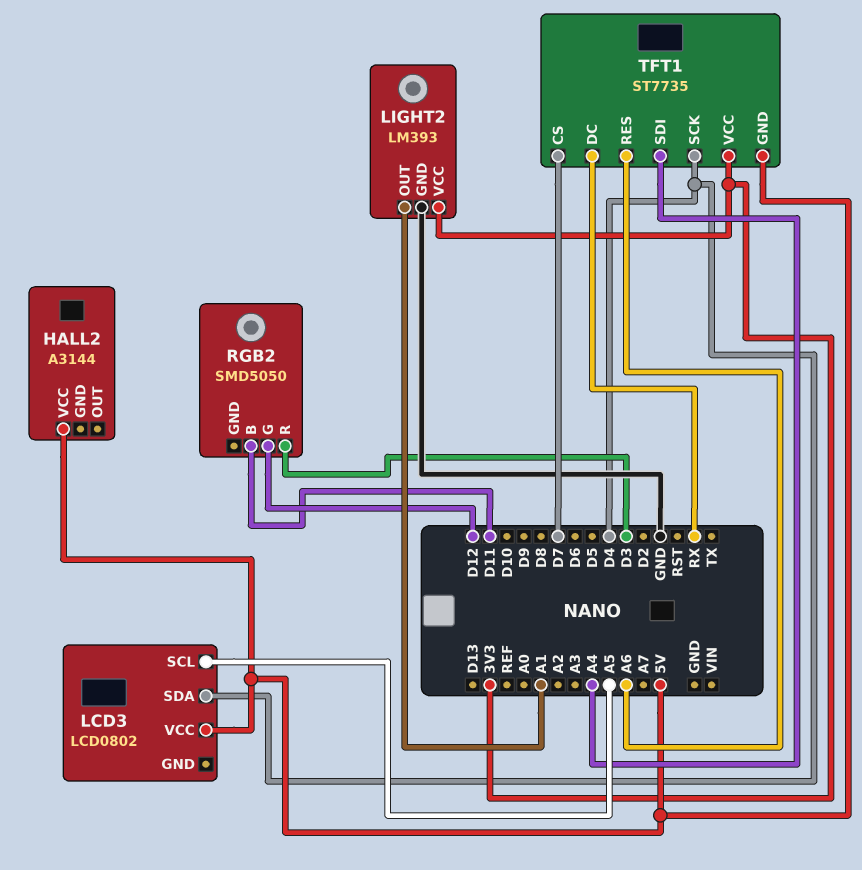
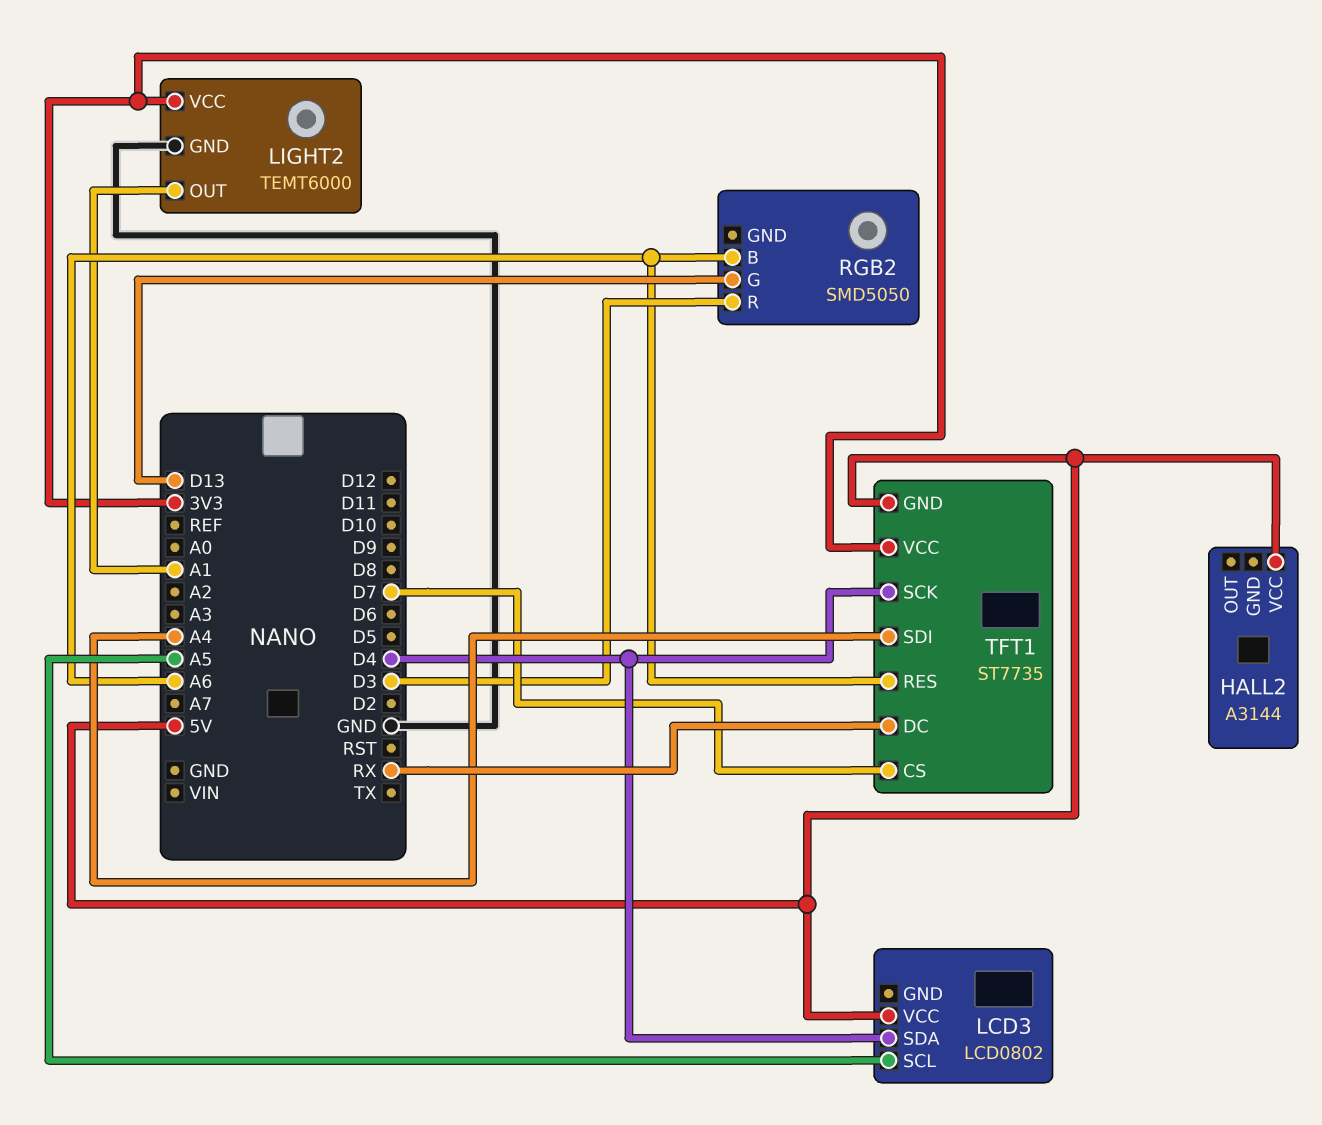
LIGHT2: LM393 -> TEMT6000
RGB2 pin B: D11 -> A6
RGB2 pin G: D12 -> D13

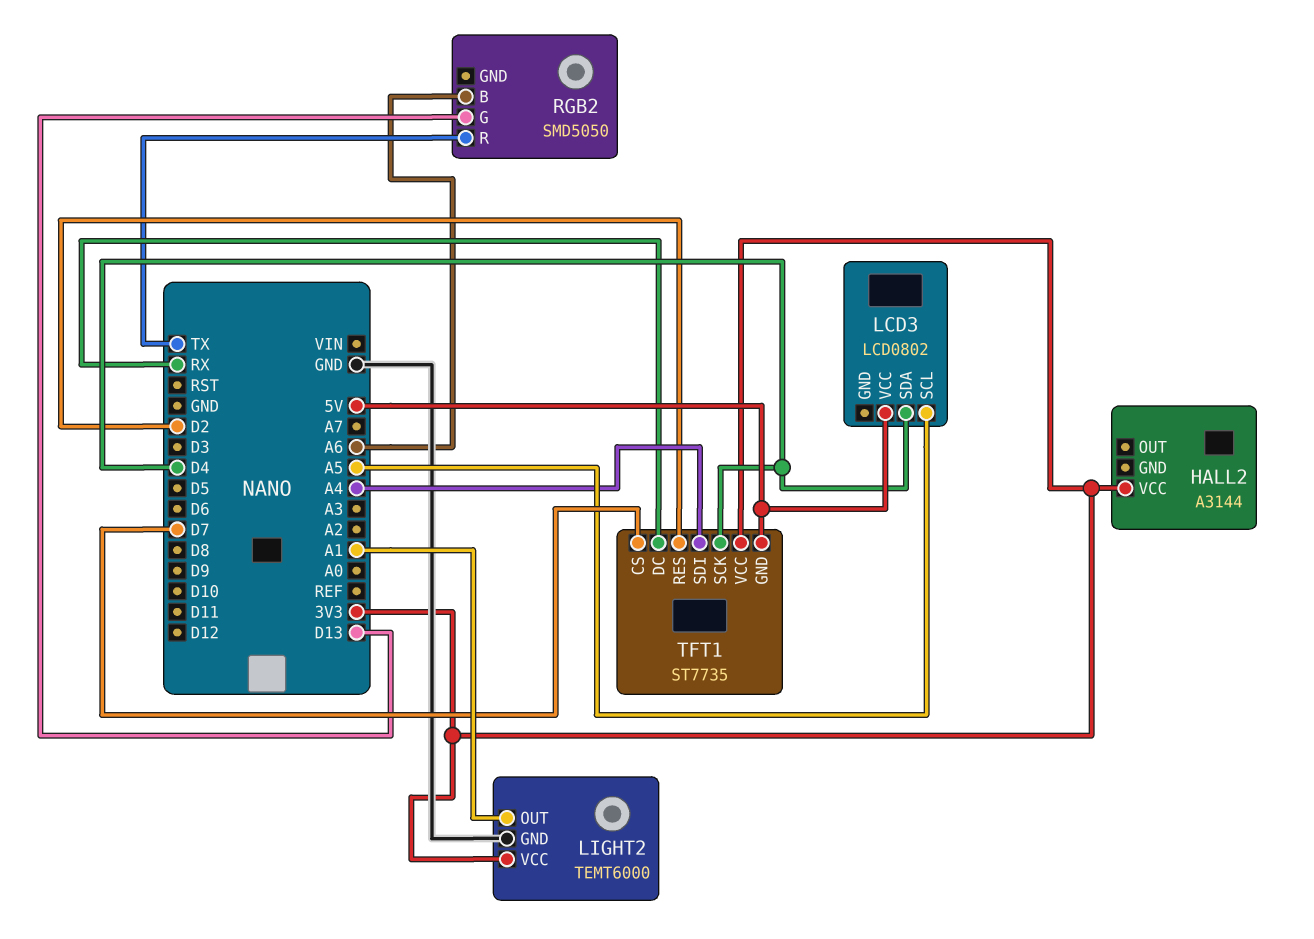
HALL2 pin VCC: 5V -> 3V3
RGB2 pin R: D3 -> TX
TFT1 pin RES: A6 -> D2

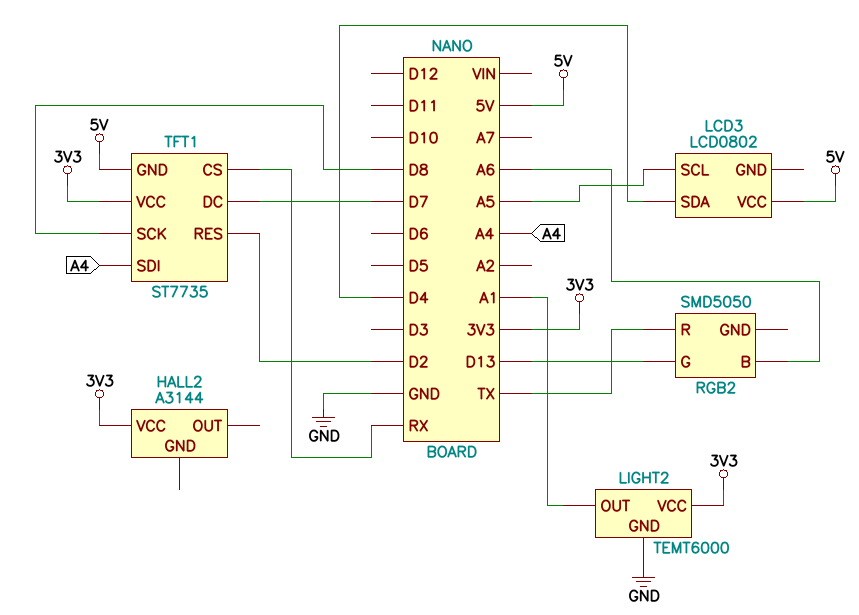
TFT1 pin CS: D7 -> RX
TFT1 pin DC: RX -> D7
TFT1 pin SCK: D4 -> D8

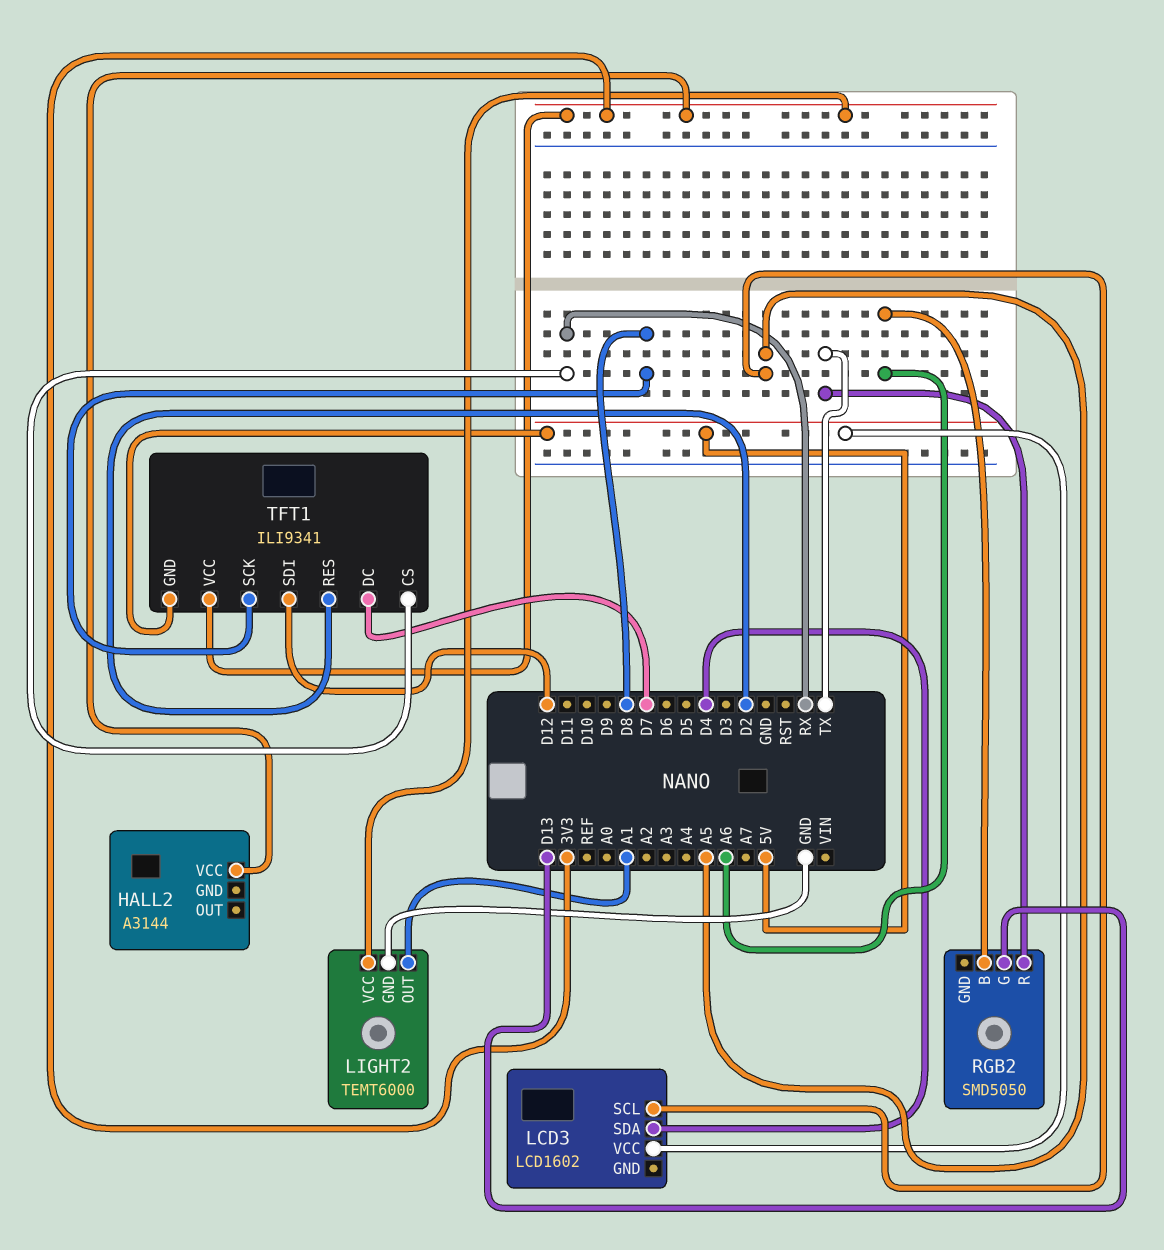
LCD3: LCD0802 -> LCD1602
TFT1: ST7735 -> ILI9341
TFT1 pin SDI: A4 -> D12

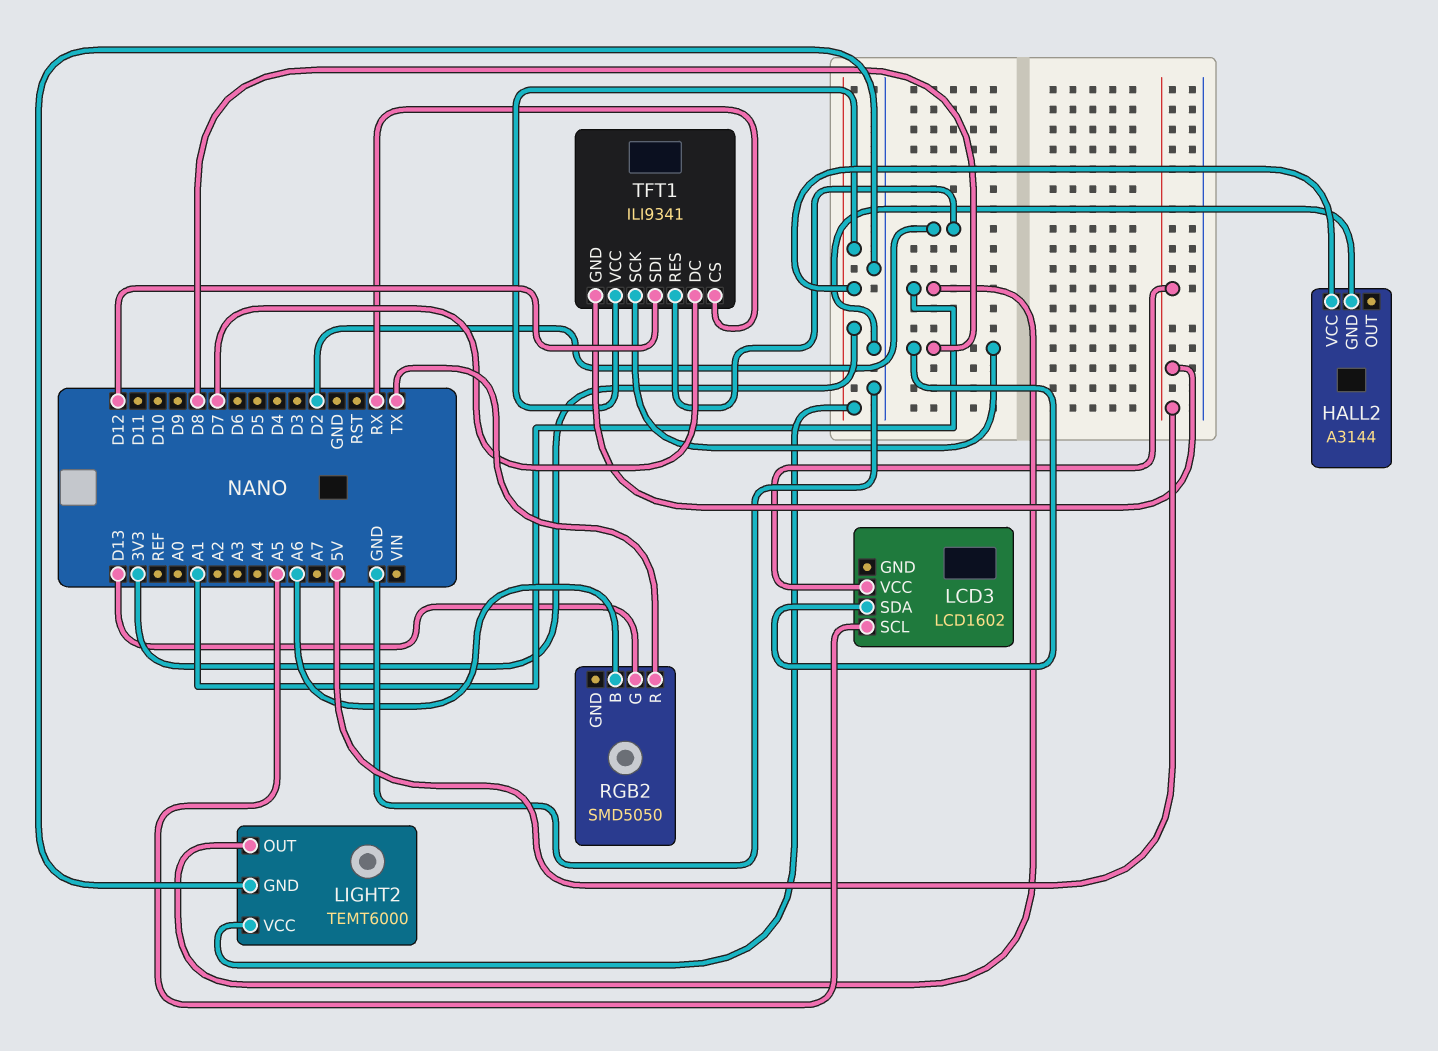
HALL2 pin GND: none -> GND
LCD3 pin SDA: D4 -> D8

